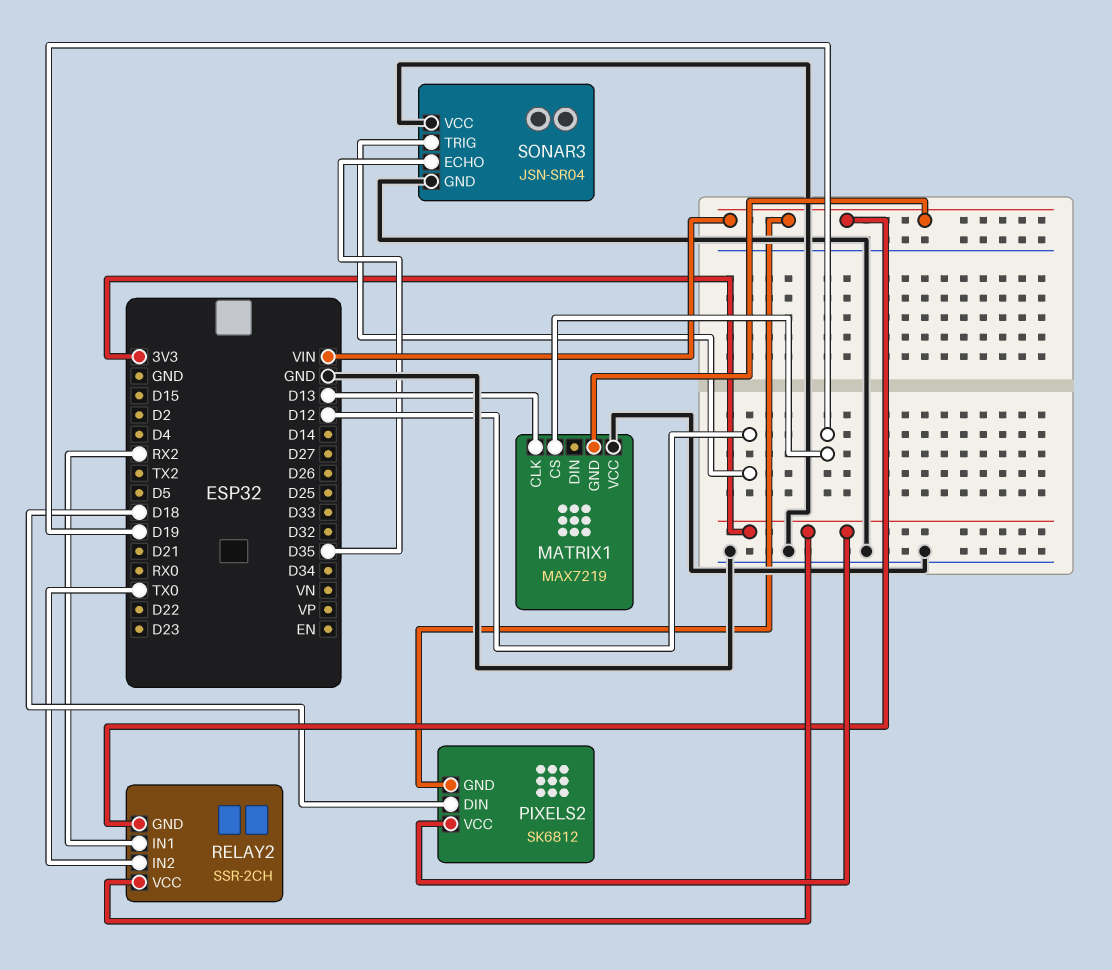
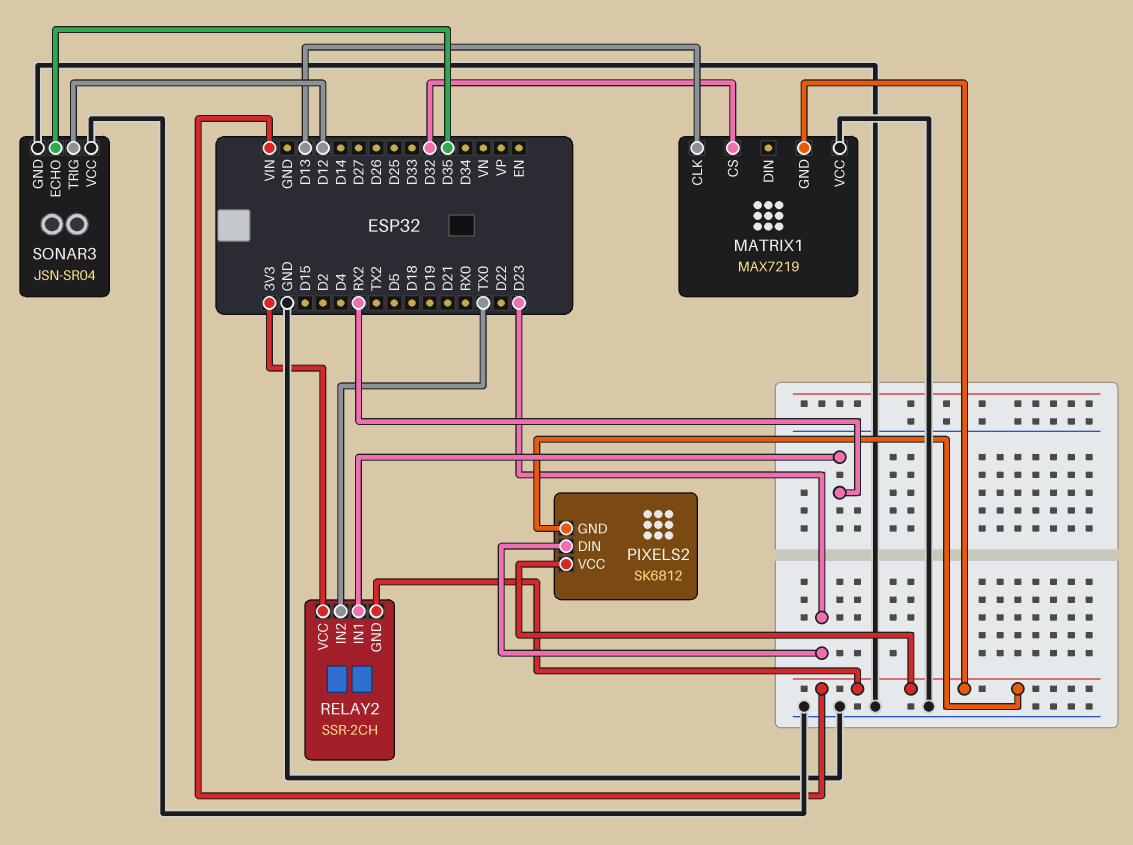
MATRIX1 pin CS: D19 -> D32
PIXELS2 pin DIN: D18 -> D23
PIXELS2 pin VCC: 3V3 -> VIN

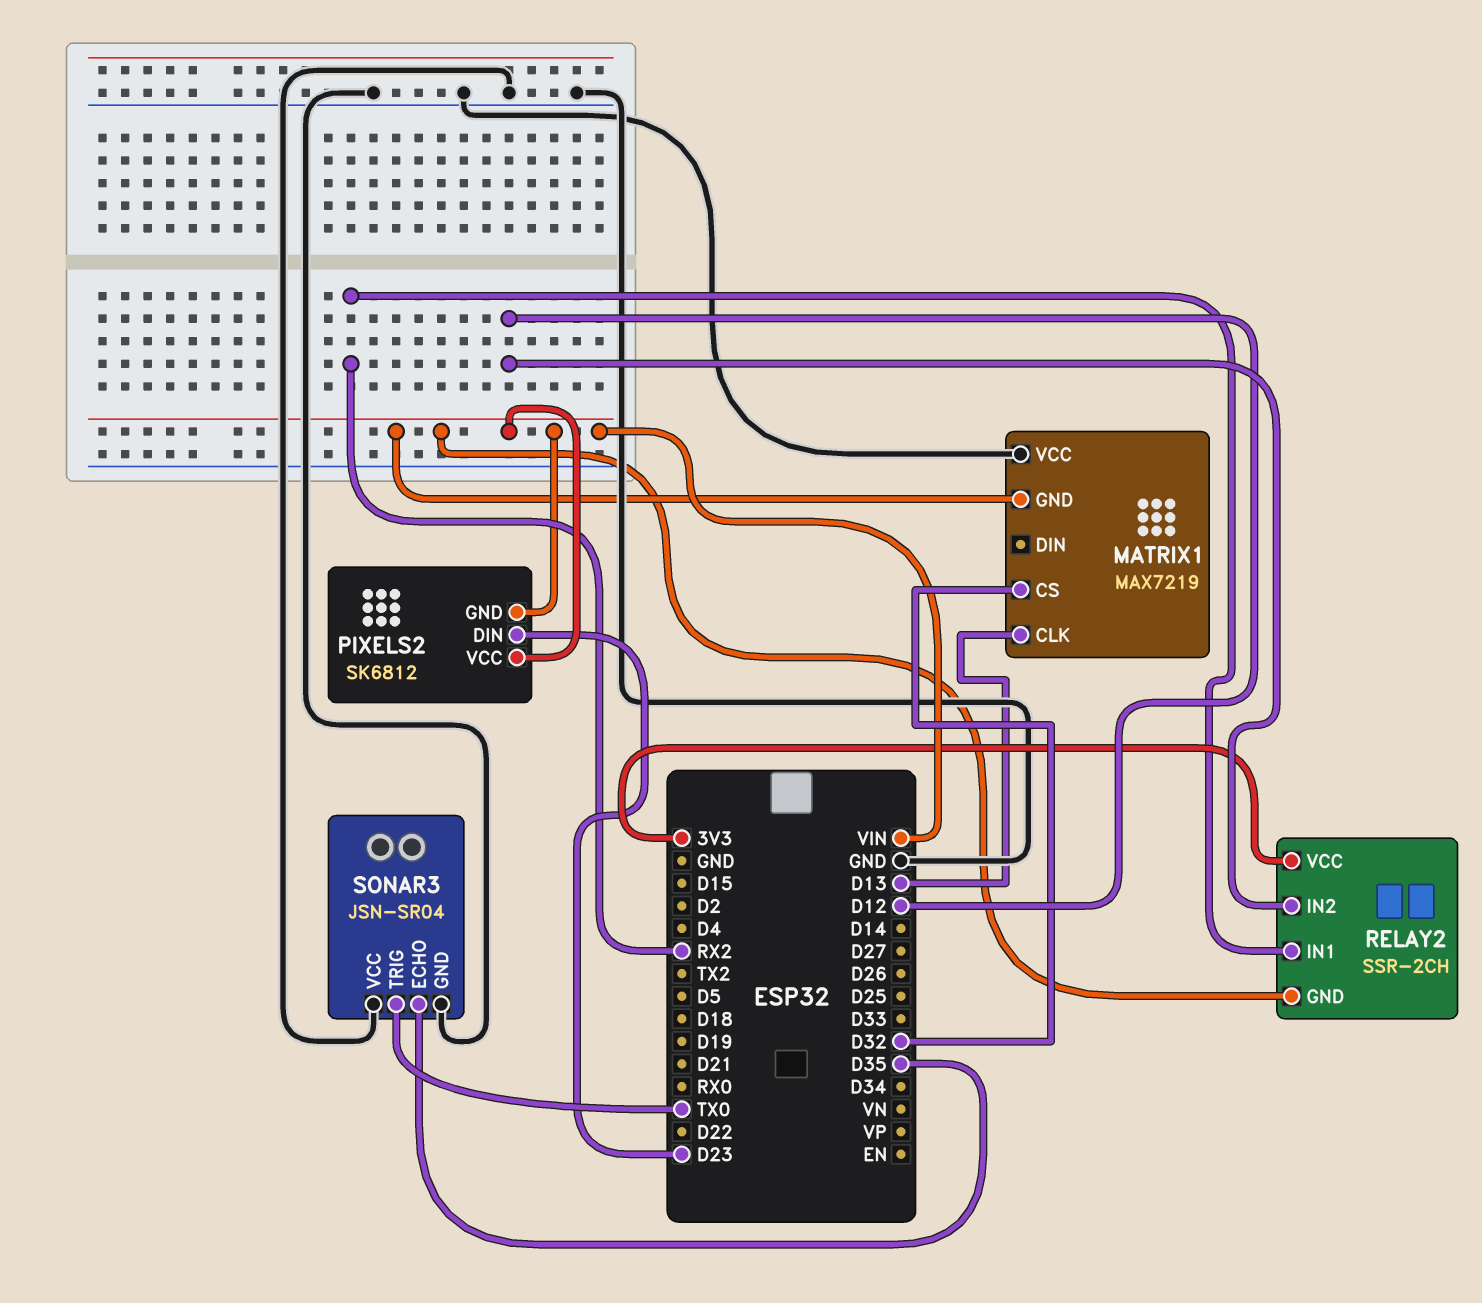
RELAY2 pin IN2: TX0 -> D12
SONAR3 pin TRIG: D12 -> TX0

